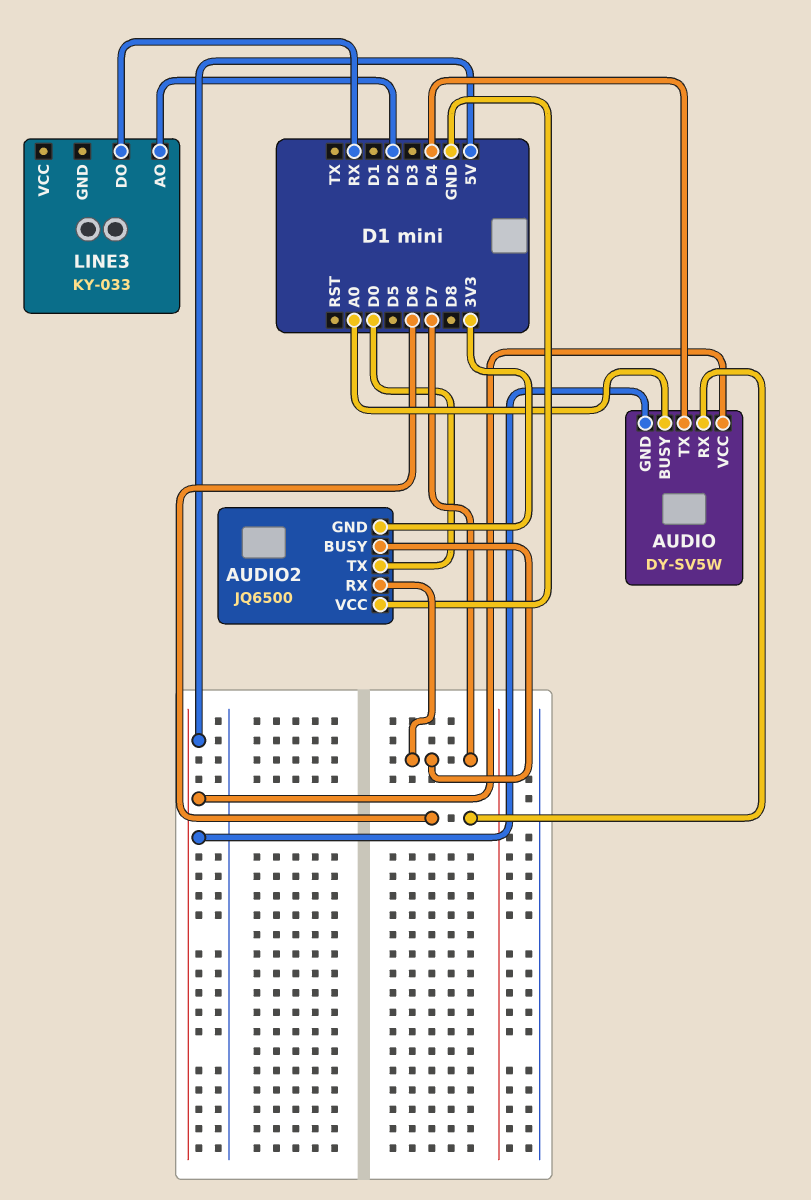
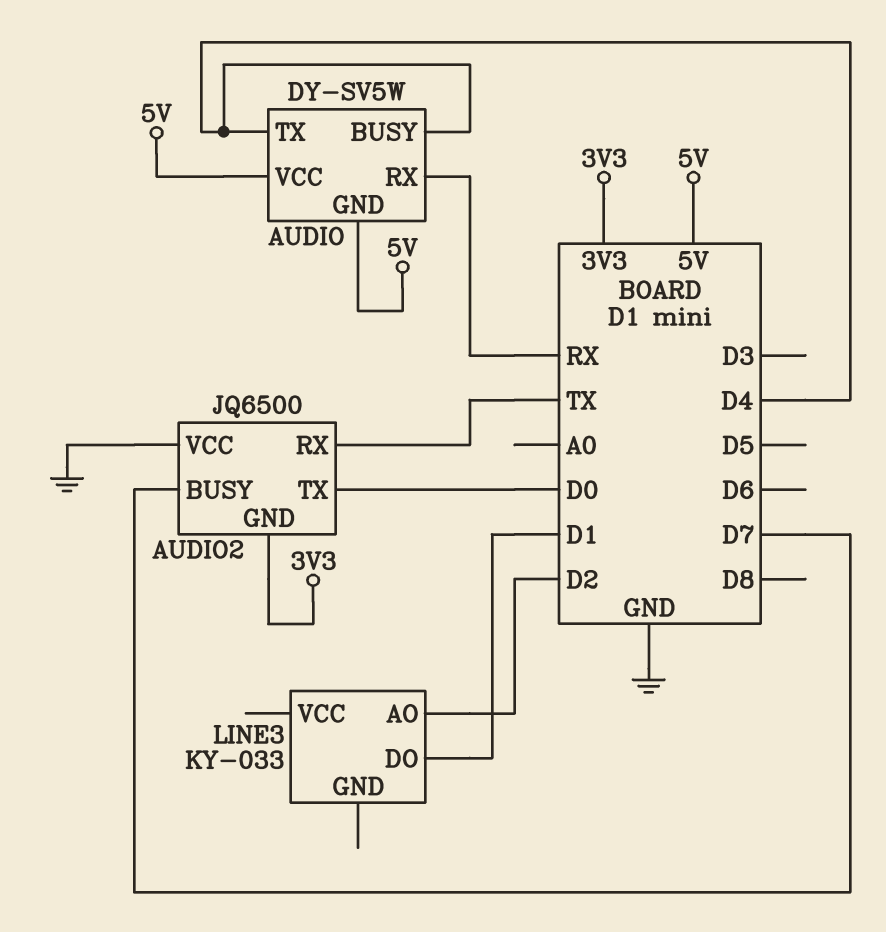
AUDIO pin BUSY: A0 -> D4
AUDIO pin RX: D6 -> RX
AUDIO2 pin RX: D7 -> TX
LINE3 pin DO: RX -> D1

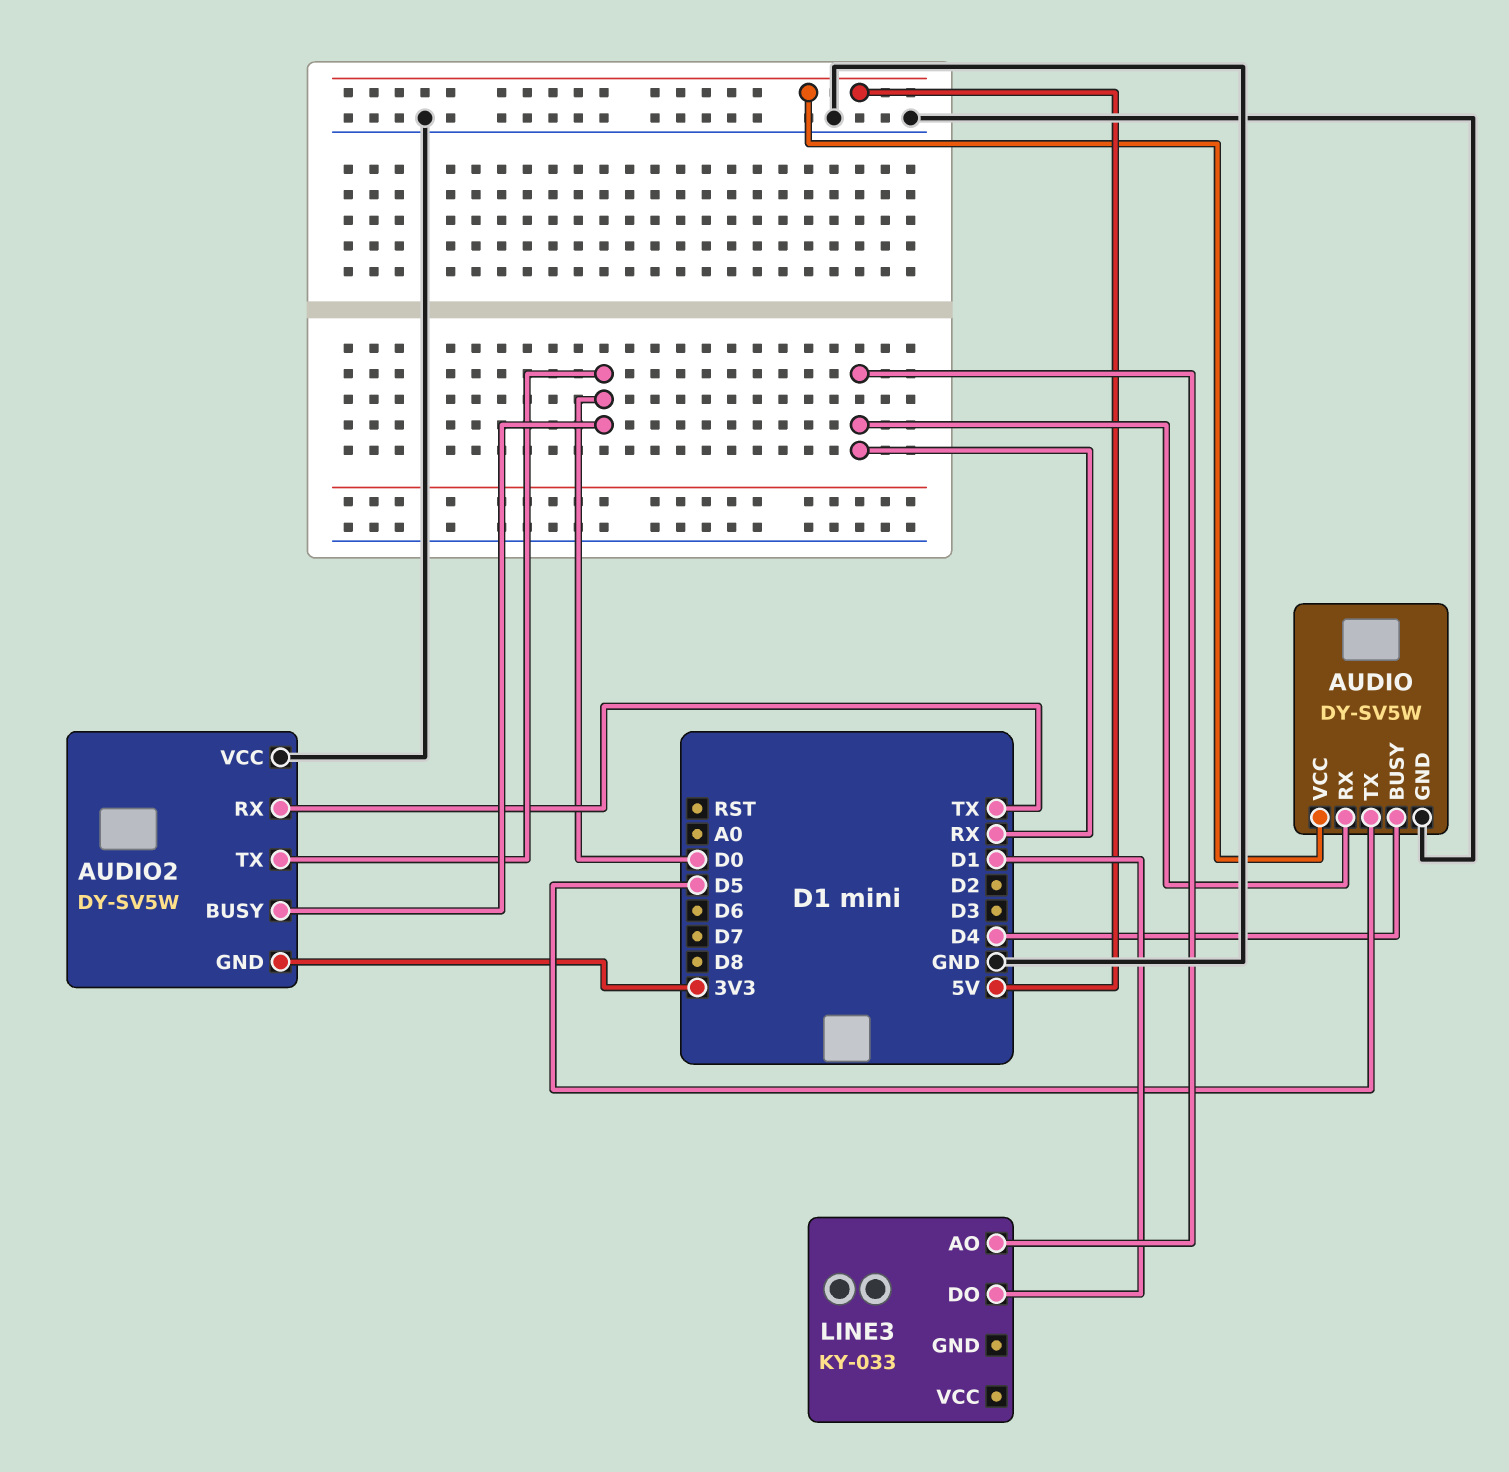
AUDIO pin GND: 5V -> GND
AUDIO pin TX: D4 -> D5
AUDIO2: JQ6500 -> DY-SV5W
AUDIO2 pin BUSY: D7 -> D0
LINE3 pin AO: D2 -> RX

